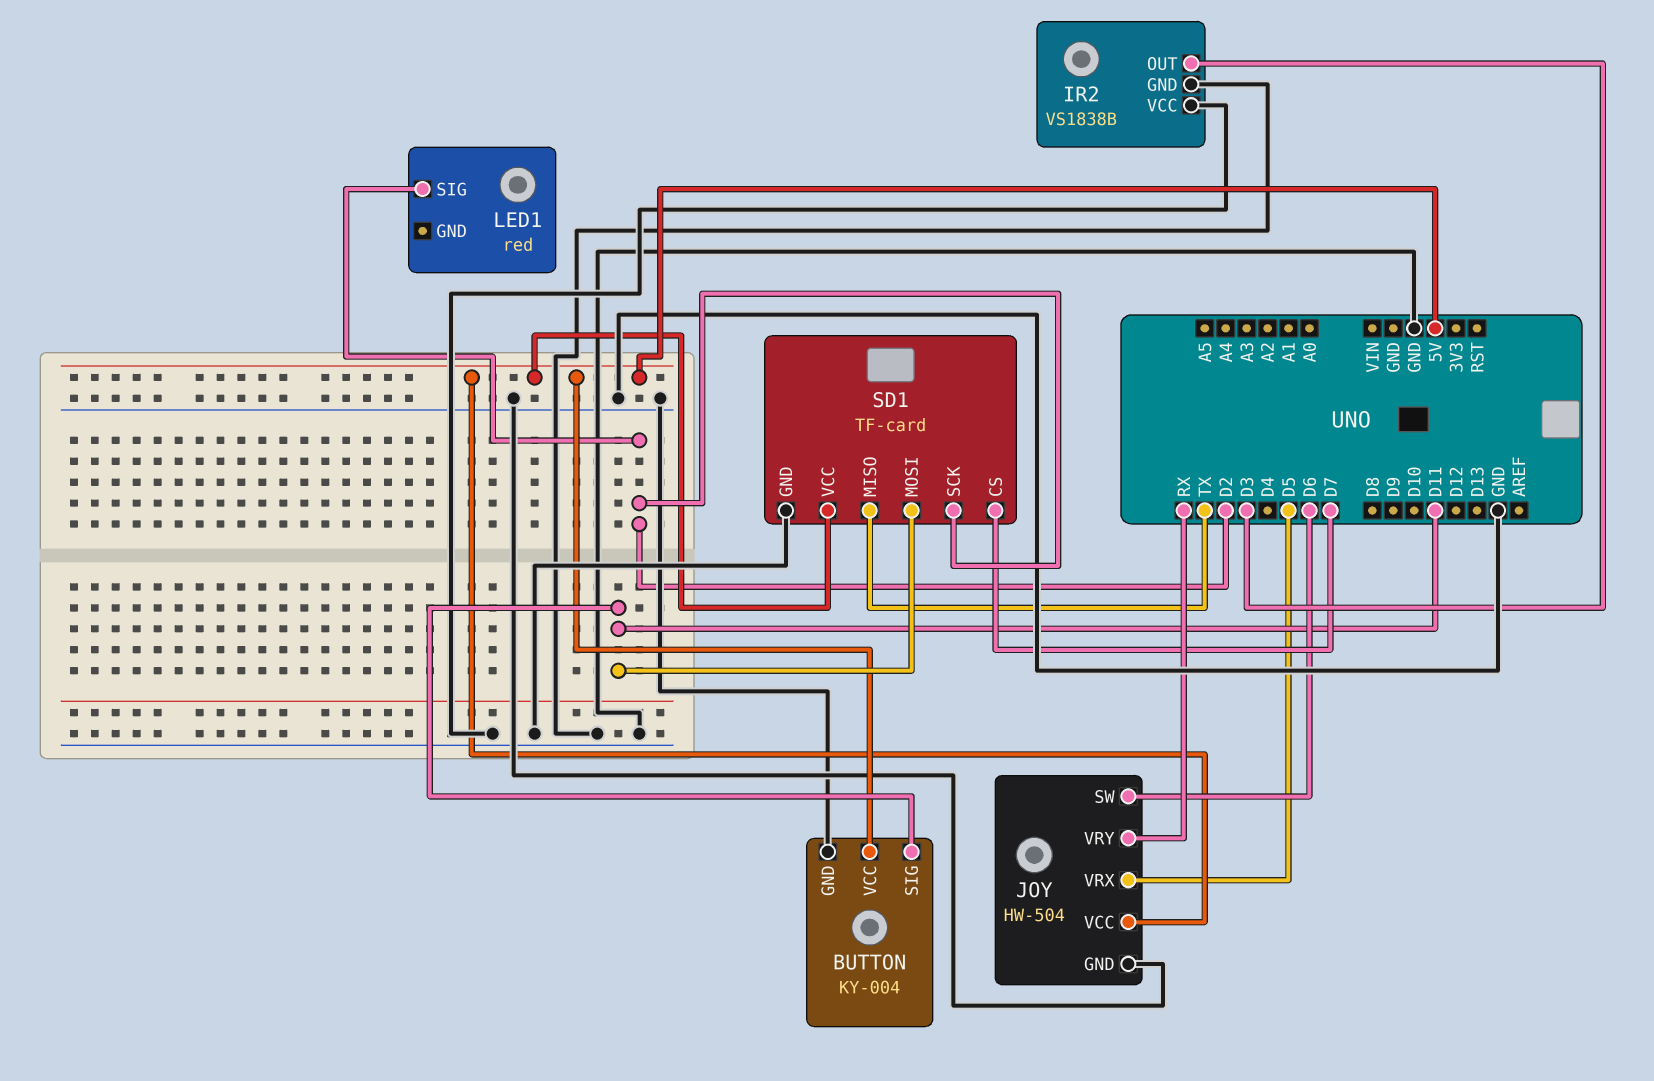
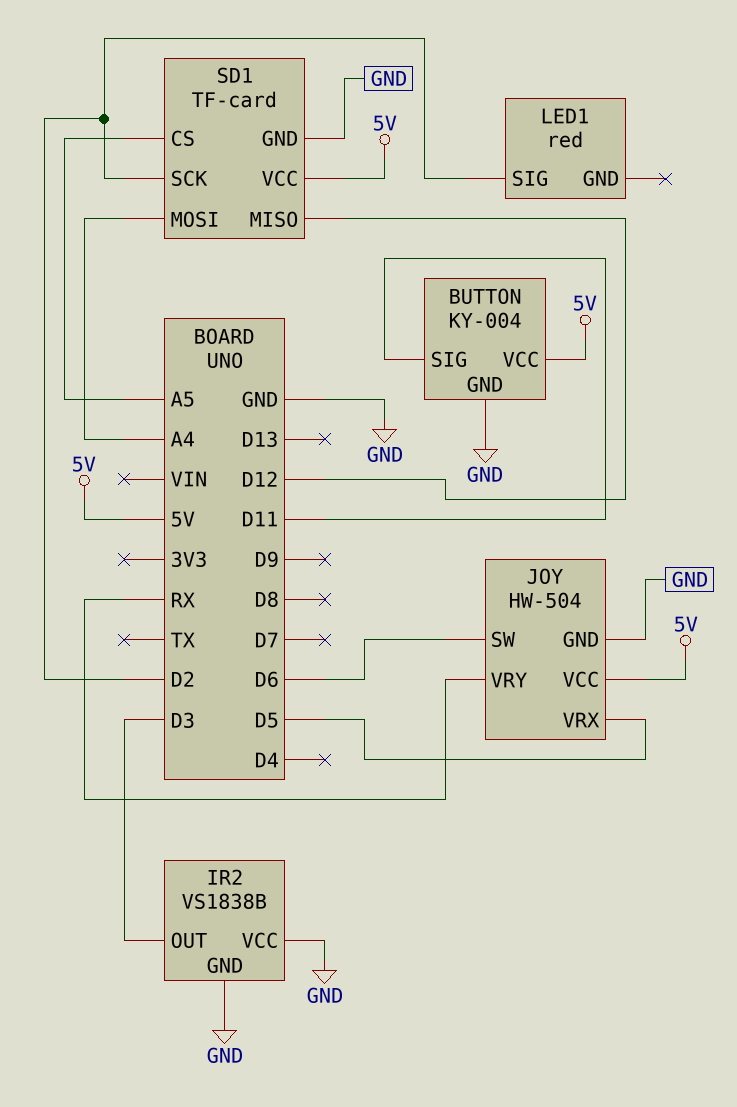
SD1 pin CS: D7 -> A5
SD1 pin MISO: TX -> D12
SD1 pin MOSI: D11 -> A4

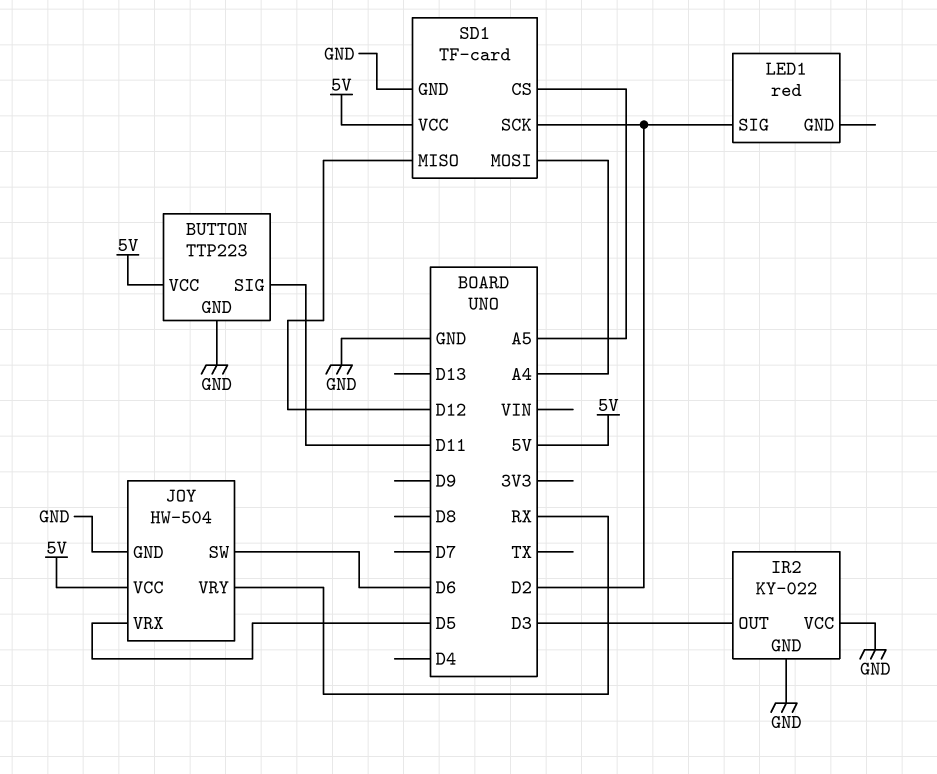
BUTTON: KY-004 -> TTP223
IR2: VS1838B -> KY-022

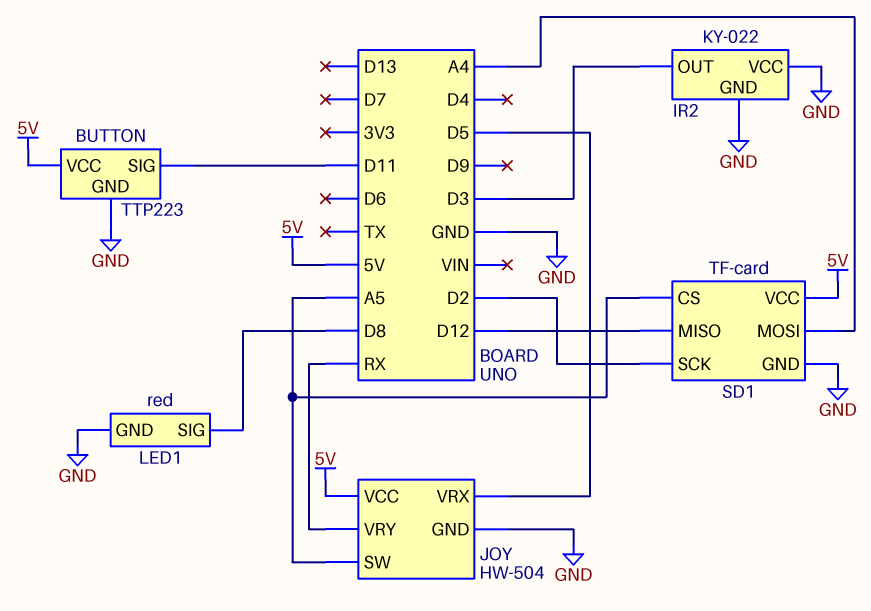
JOY pin SW: D6 -> A5
LED1 pin GND: none -> GND
LED1 pin SIG: D2 -> D8

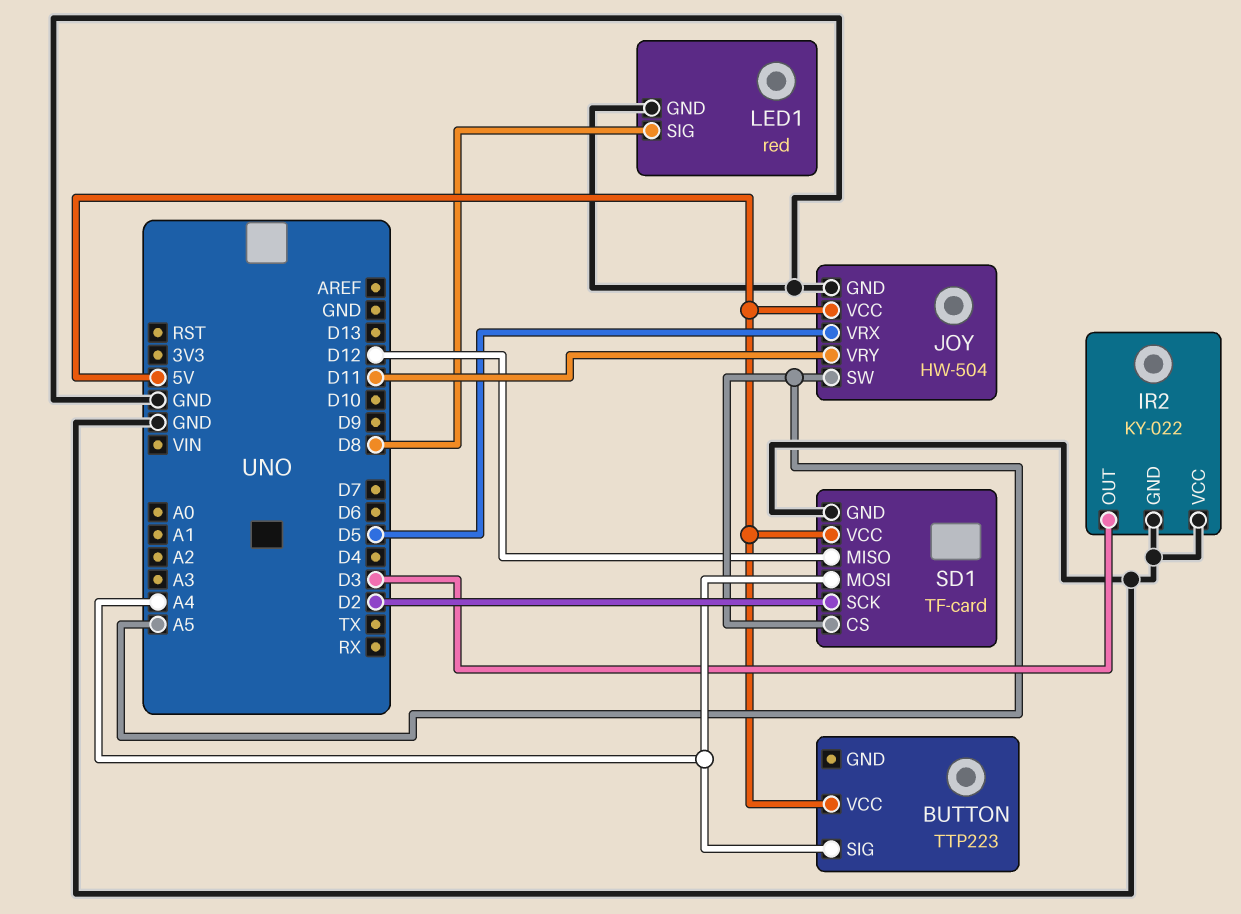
BUTTON pin GND: GND -> none
BUTTON pin SIG: D11 -> A4
JOY pin VRY: RX -> D11

